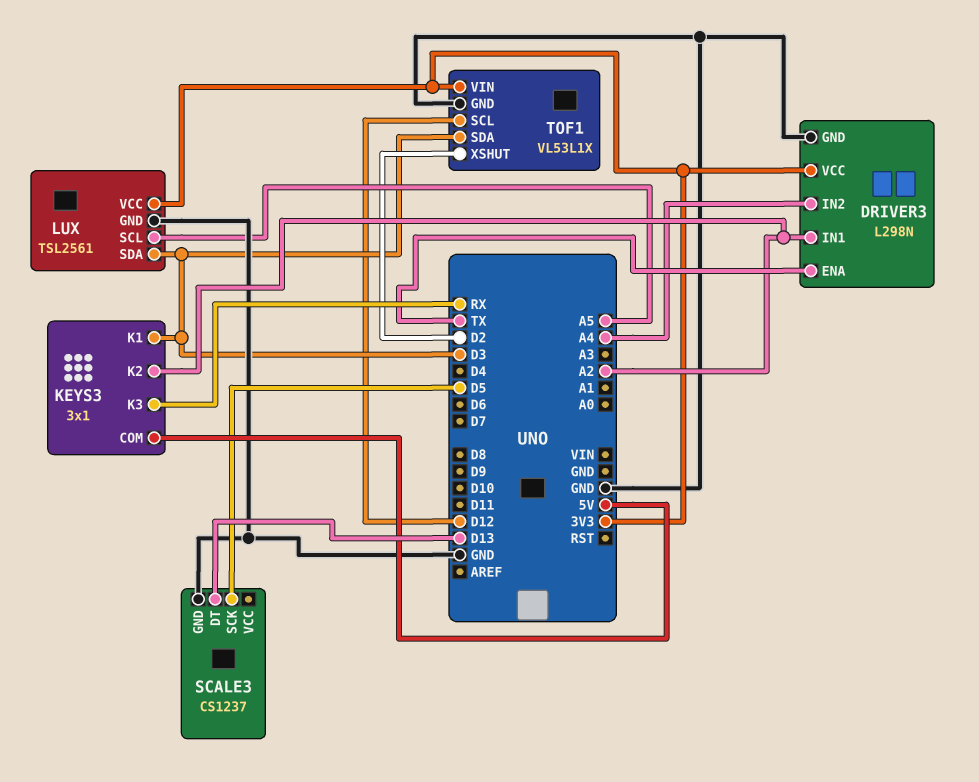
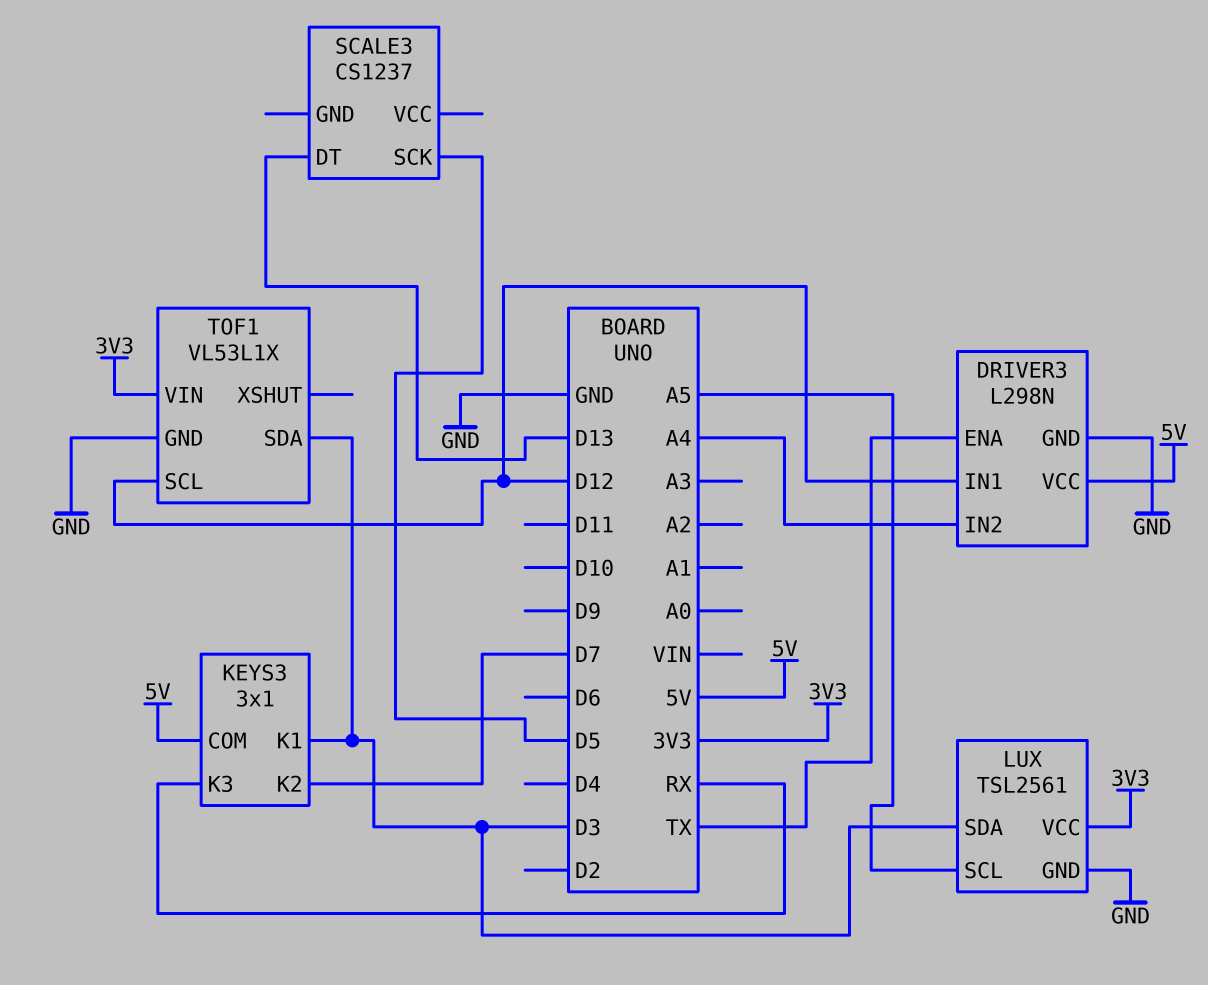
DRIVER3 pin IN1: A2 -> D12
DRIVER3 pin VCC: 3V3 -> 5V
KEYS3 pin K2: A2 -> D7
SCALE3 pin GND: GND -> none
TOF1 pin XSHUT: D2 -> none

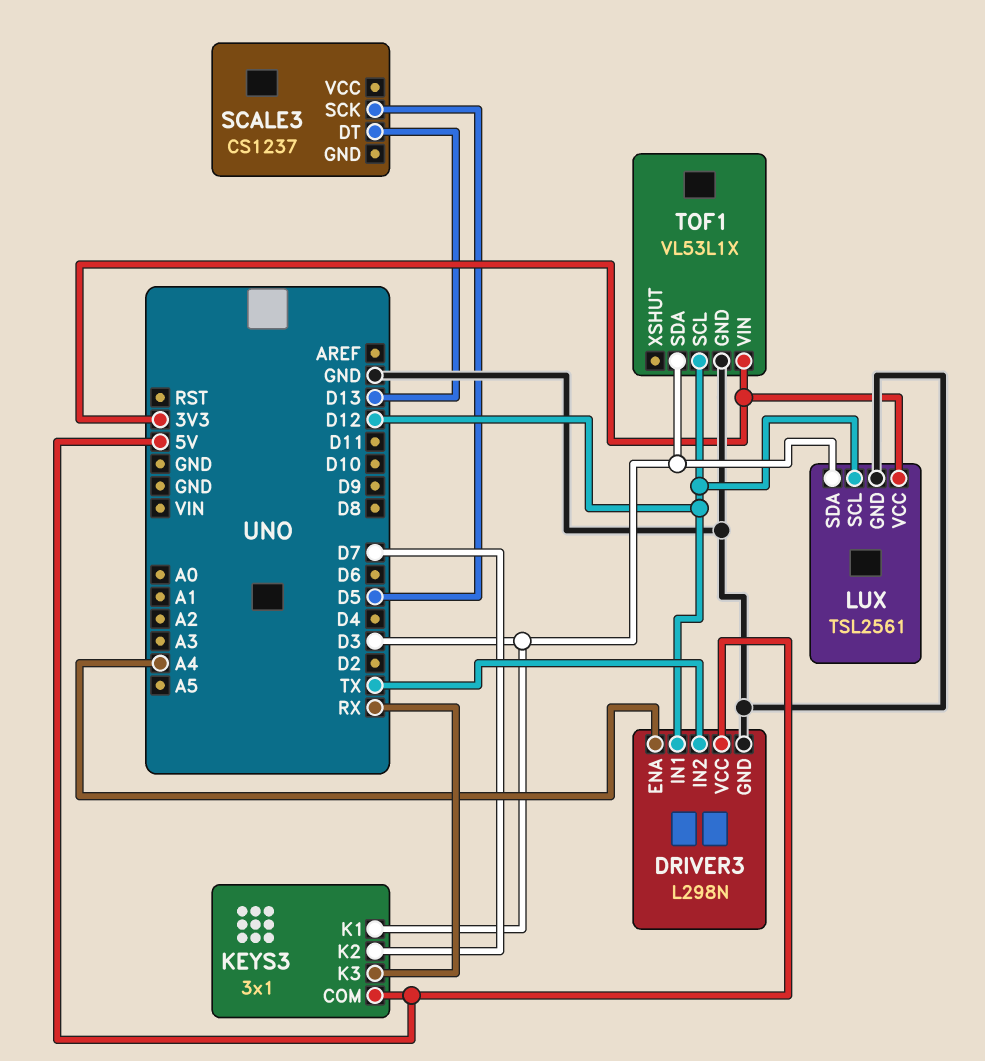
DRIVER3 pin ENA: TX -> A4
DRIVER3 pin IN2: A4 -> TX
LUX pin SCL: A5 -> D12

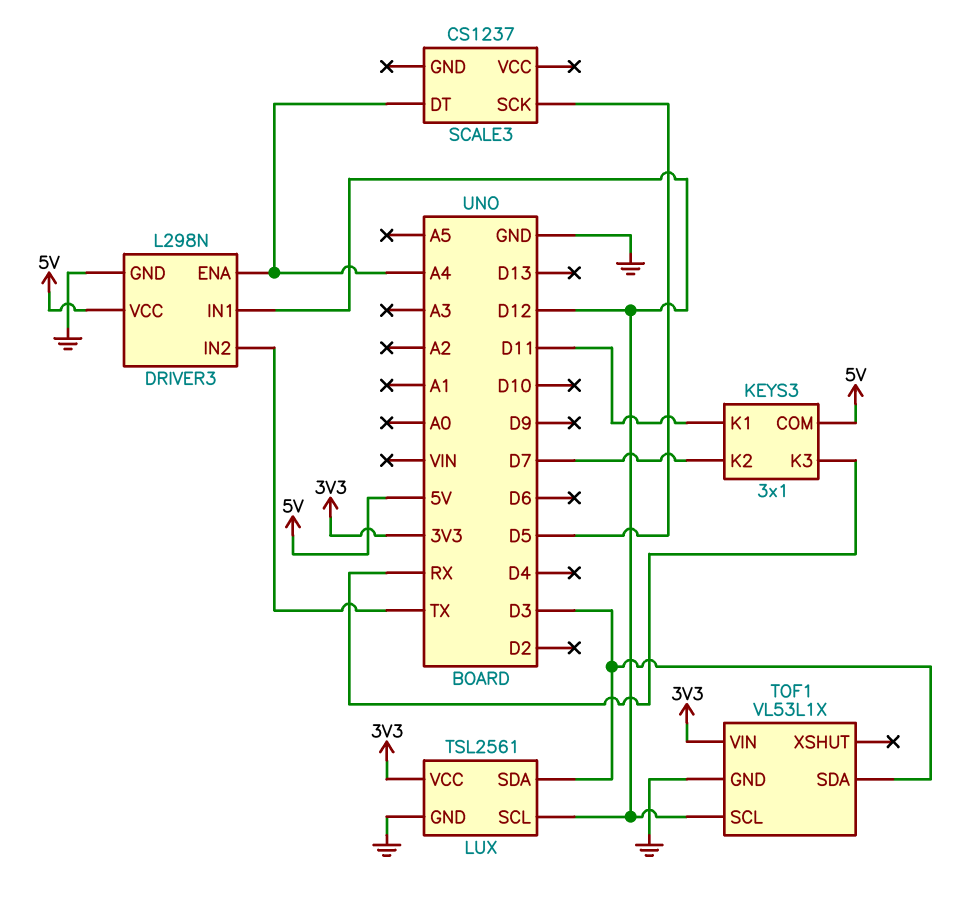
KEYS3 pin K1: D3 -> D11
SCALE3 pin DT: D13 -> A4

